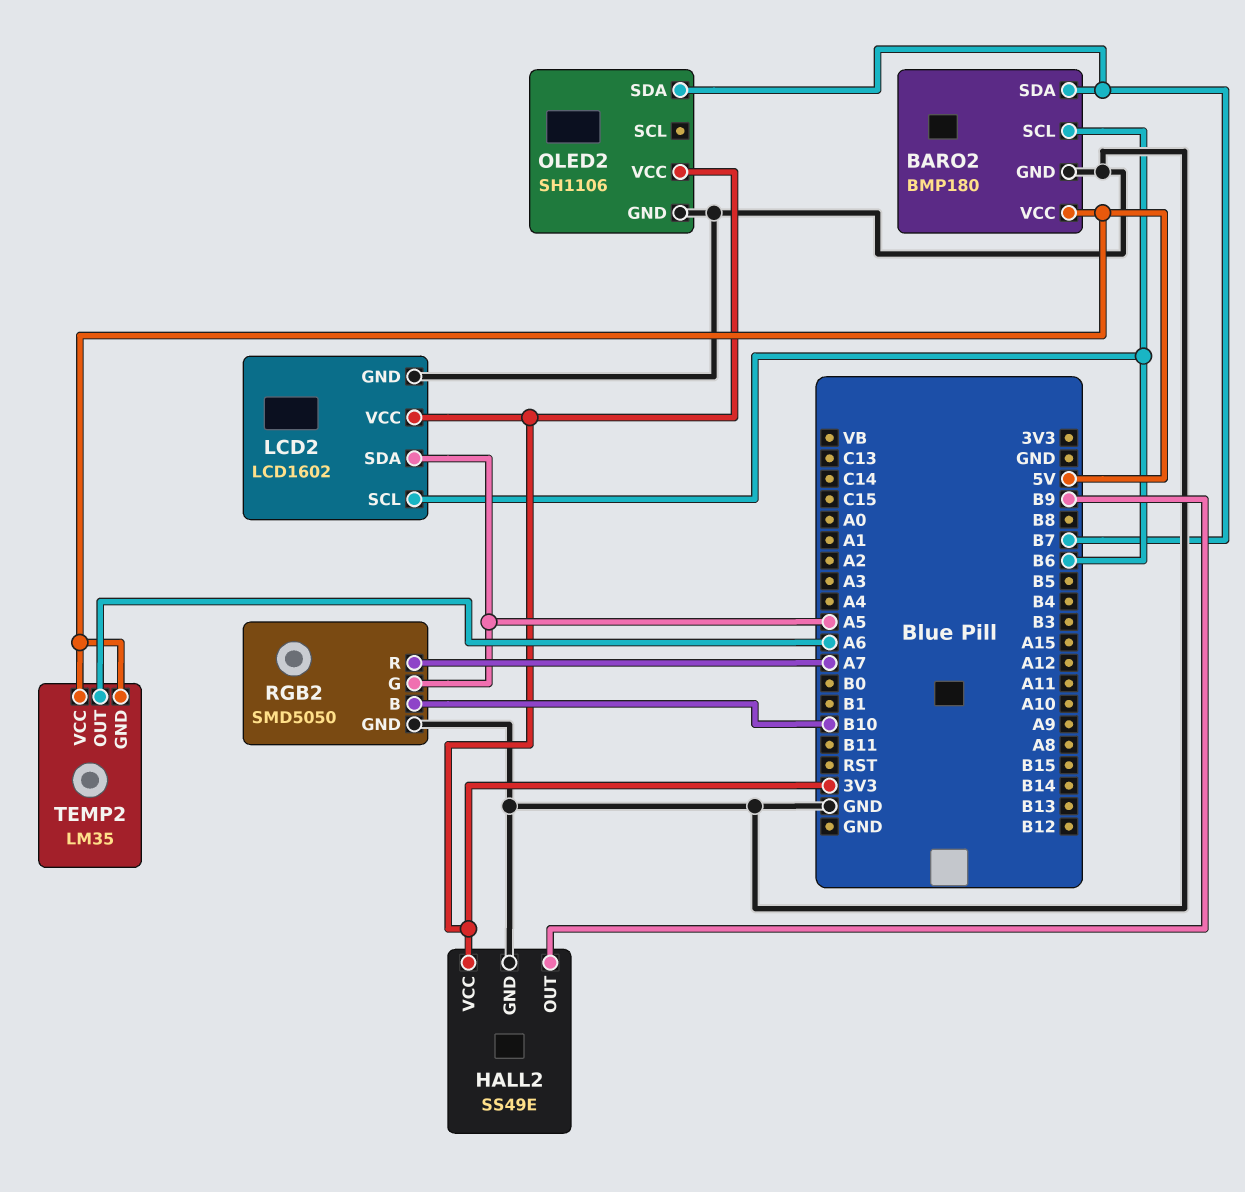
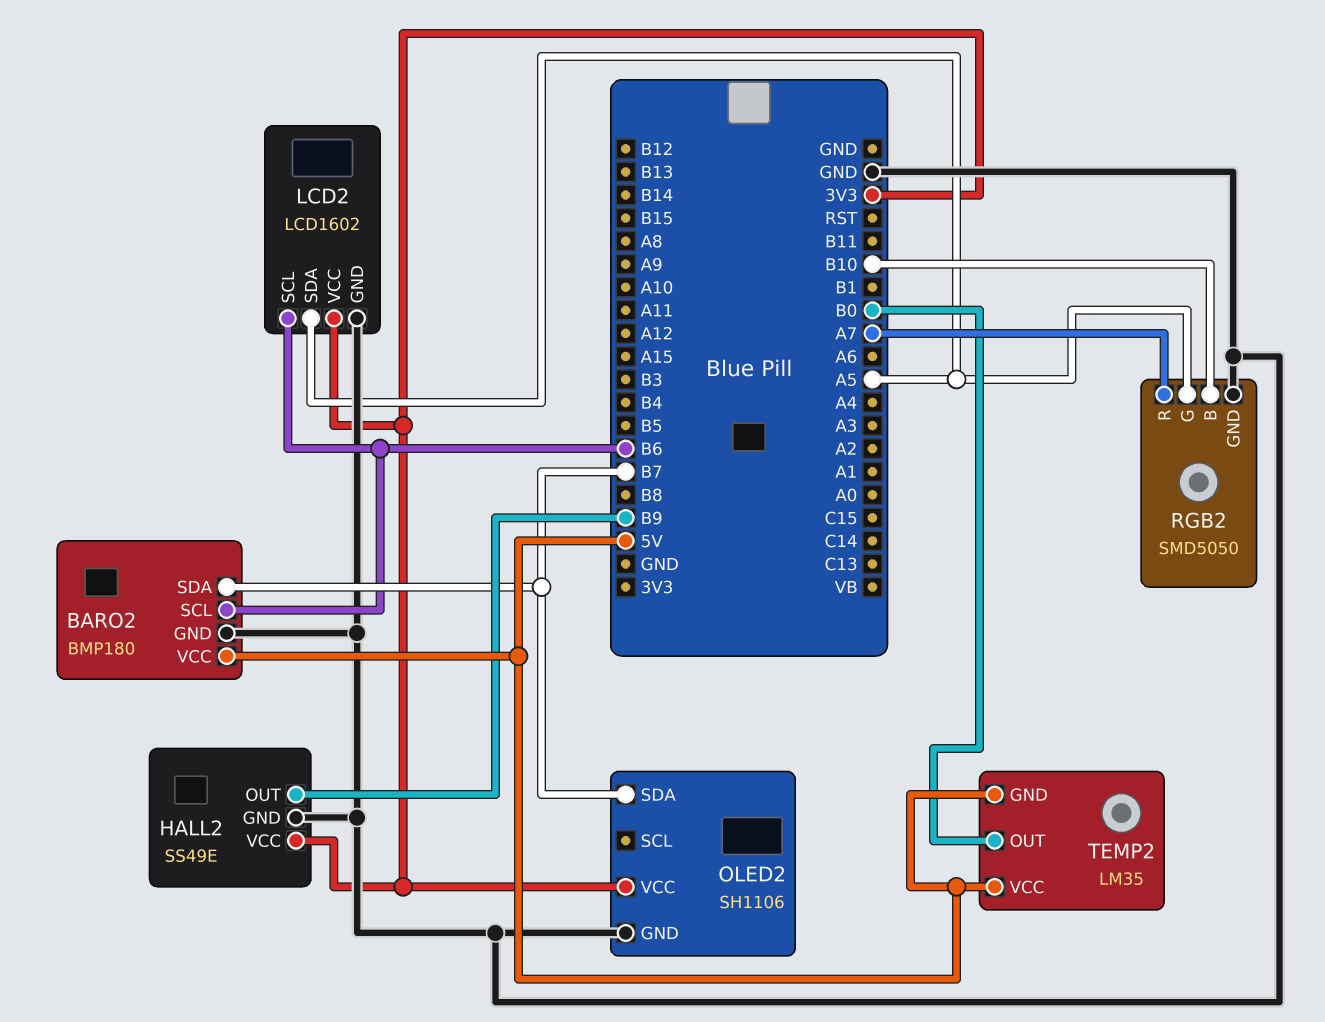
TEMP2 pin OUT: A6 -> B0

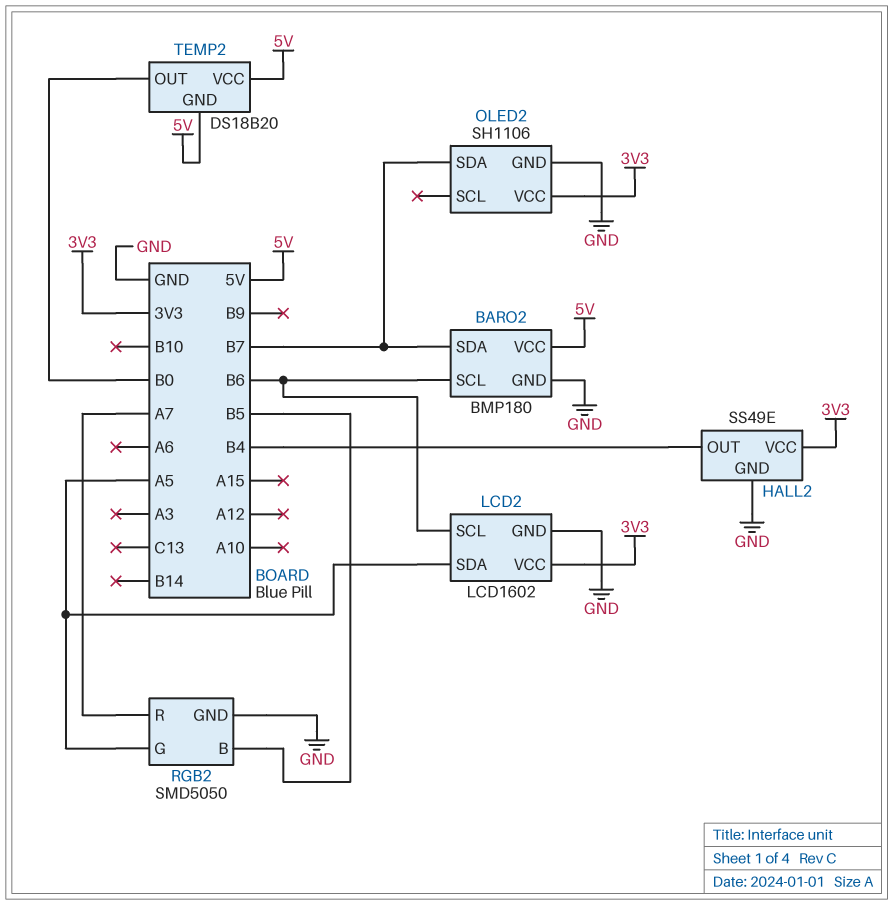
HALL2 pin OUT: B9 -> B4
RGB2 pin B: B10 -> B5
TEMP2: LM35 -> DS18B20

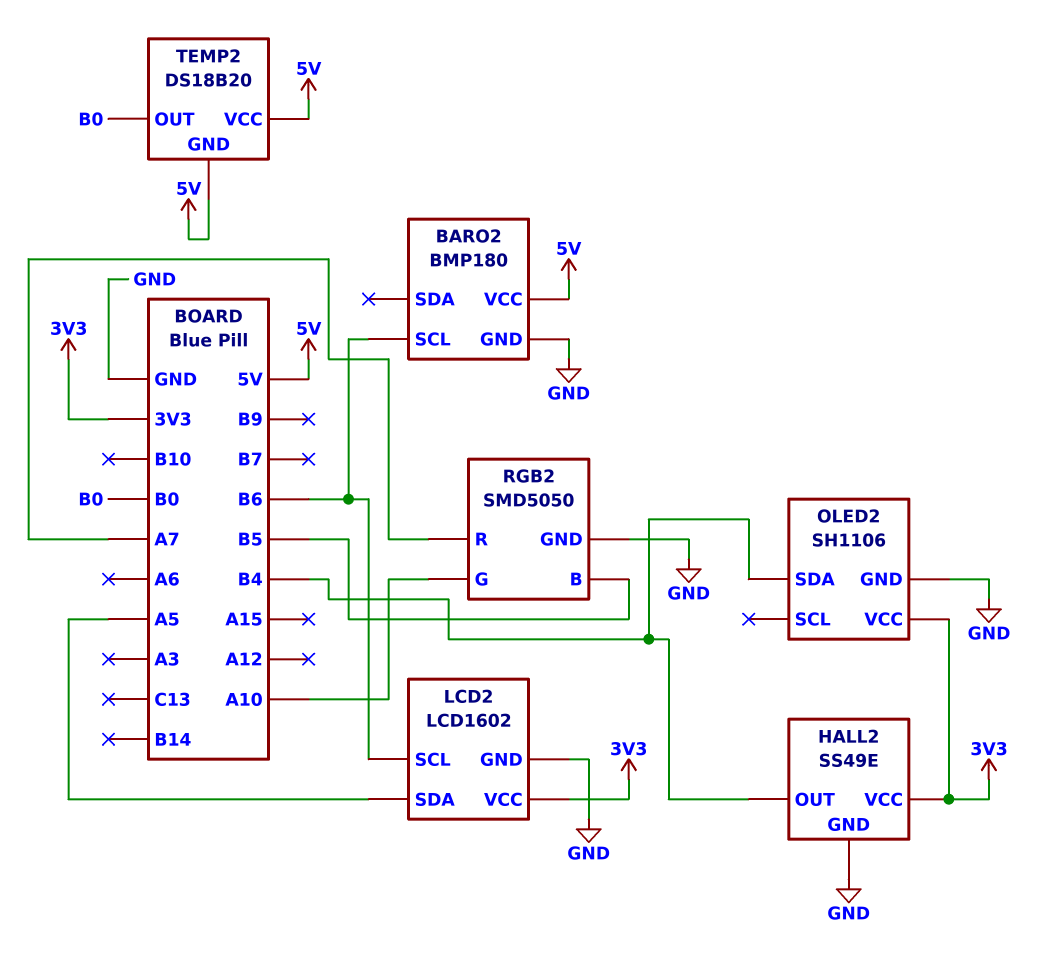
BARO2 pin SDA: B7 -> none
OLED2 pin SDA: B7 -> B4
RGB2 pin G: A5 -> A10

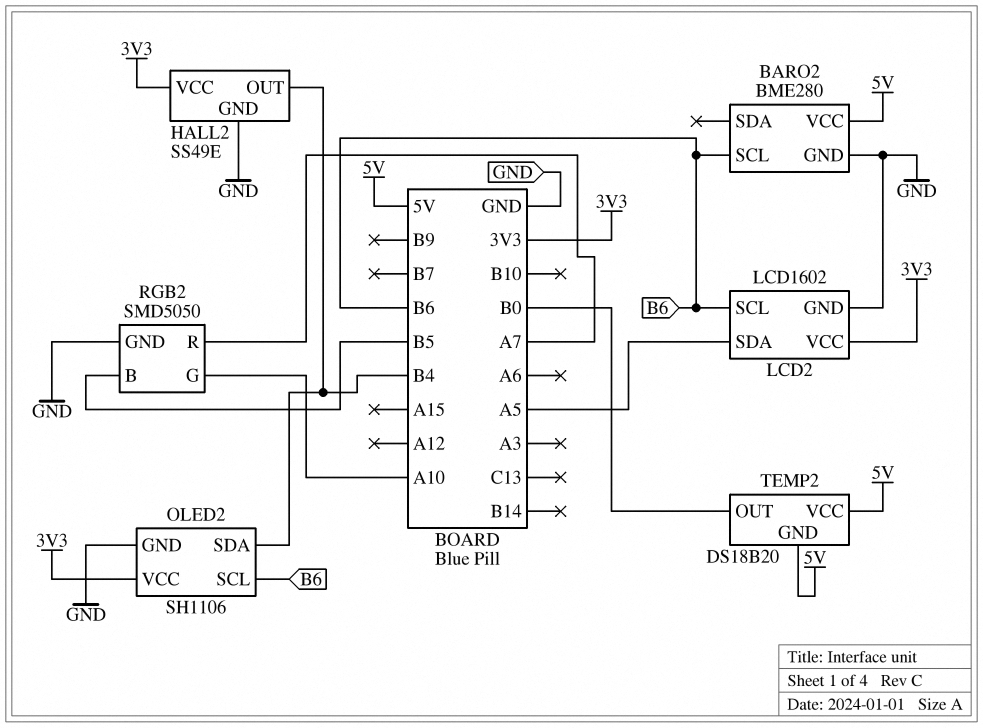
BARO2: BMP180 -> BME280
OLED2 pin SCL: none -> B6

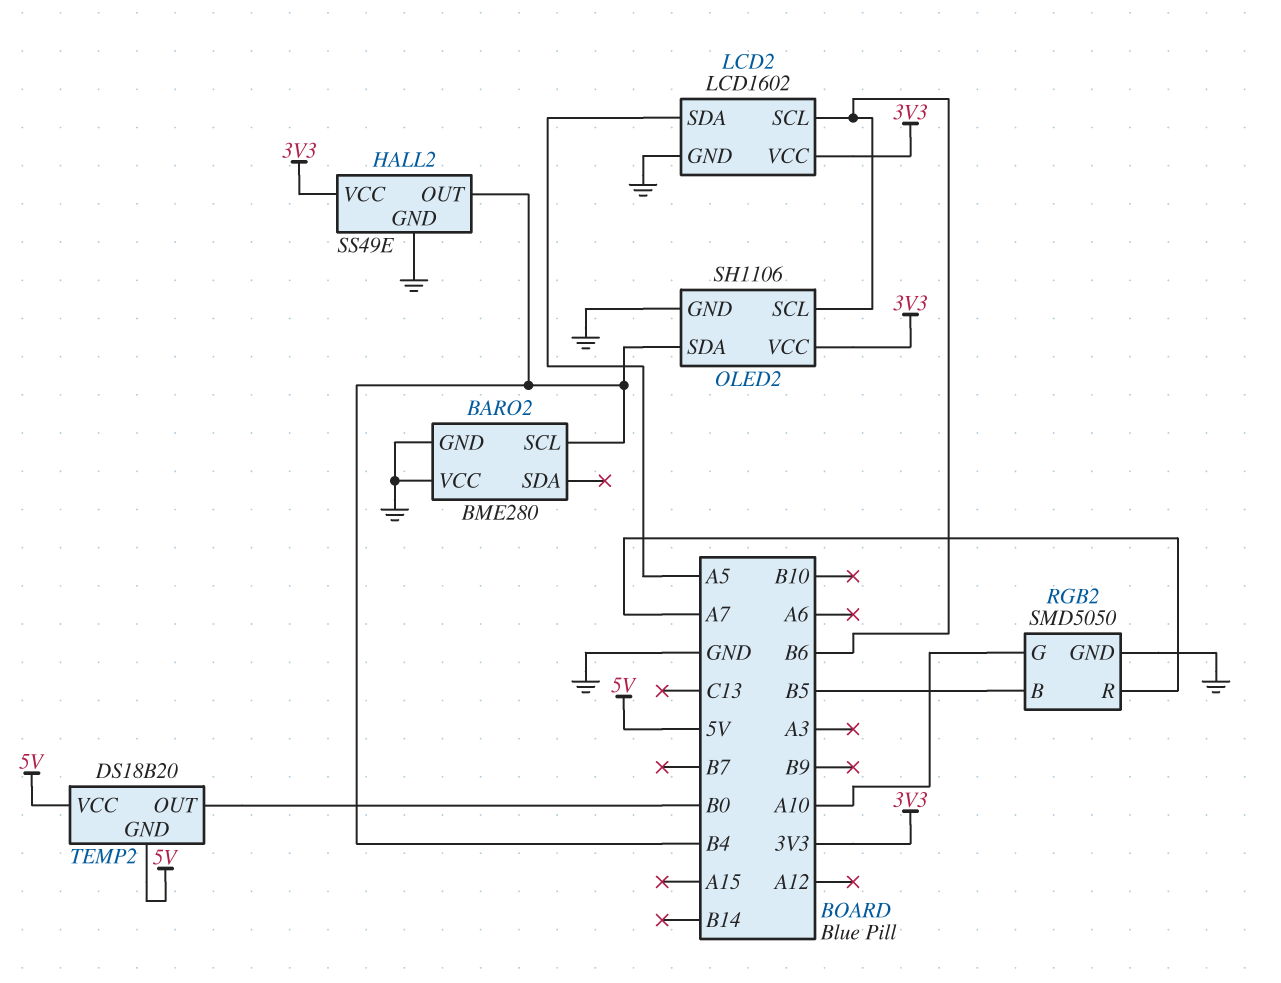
BARO2 pin SCL: B6 -> B4
BARO2 pin VCC: 5V -> GND

